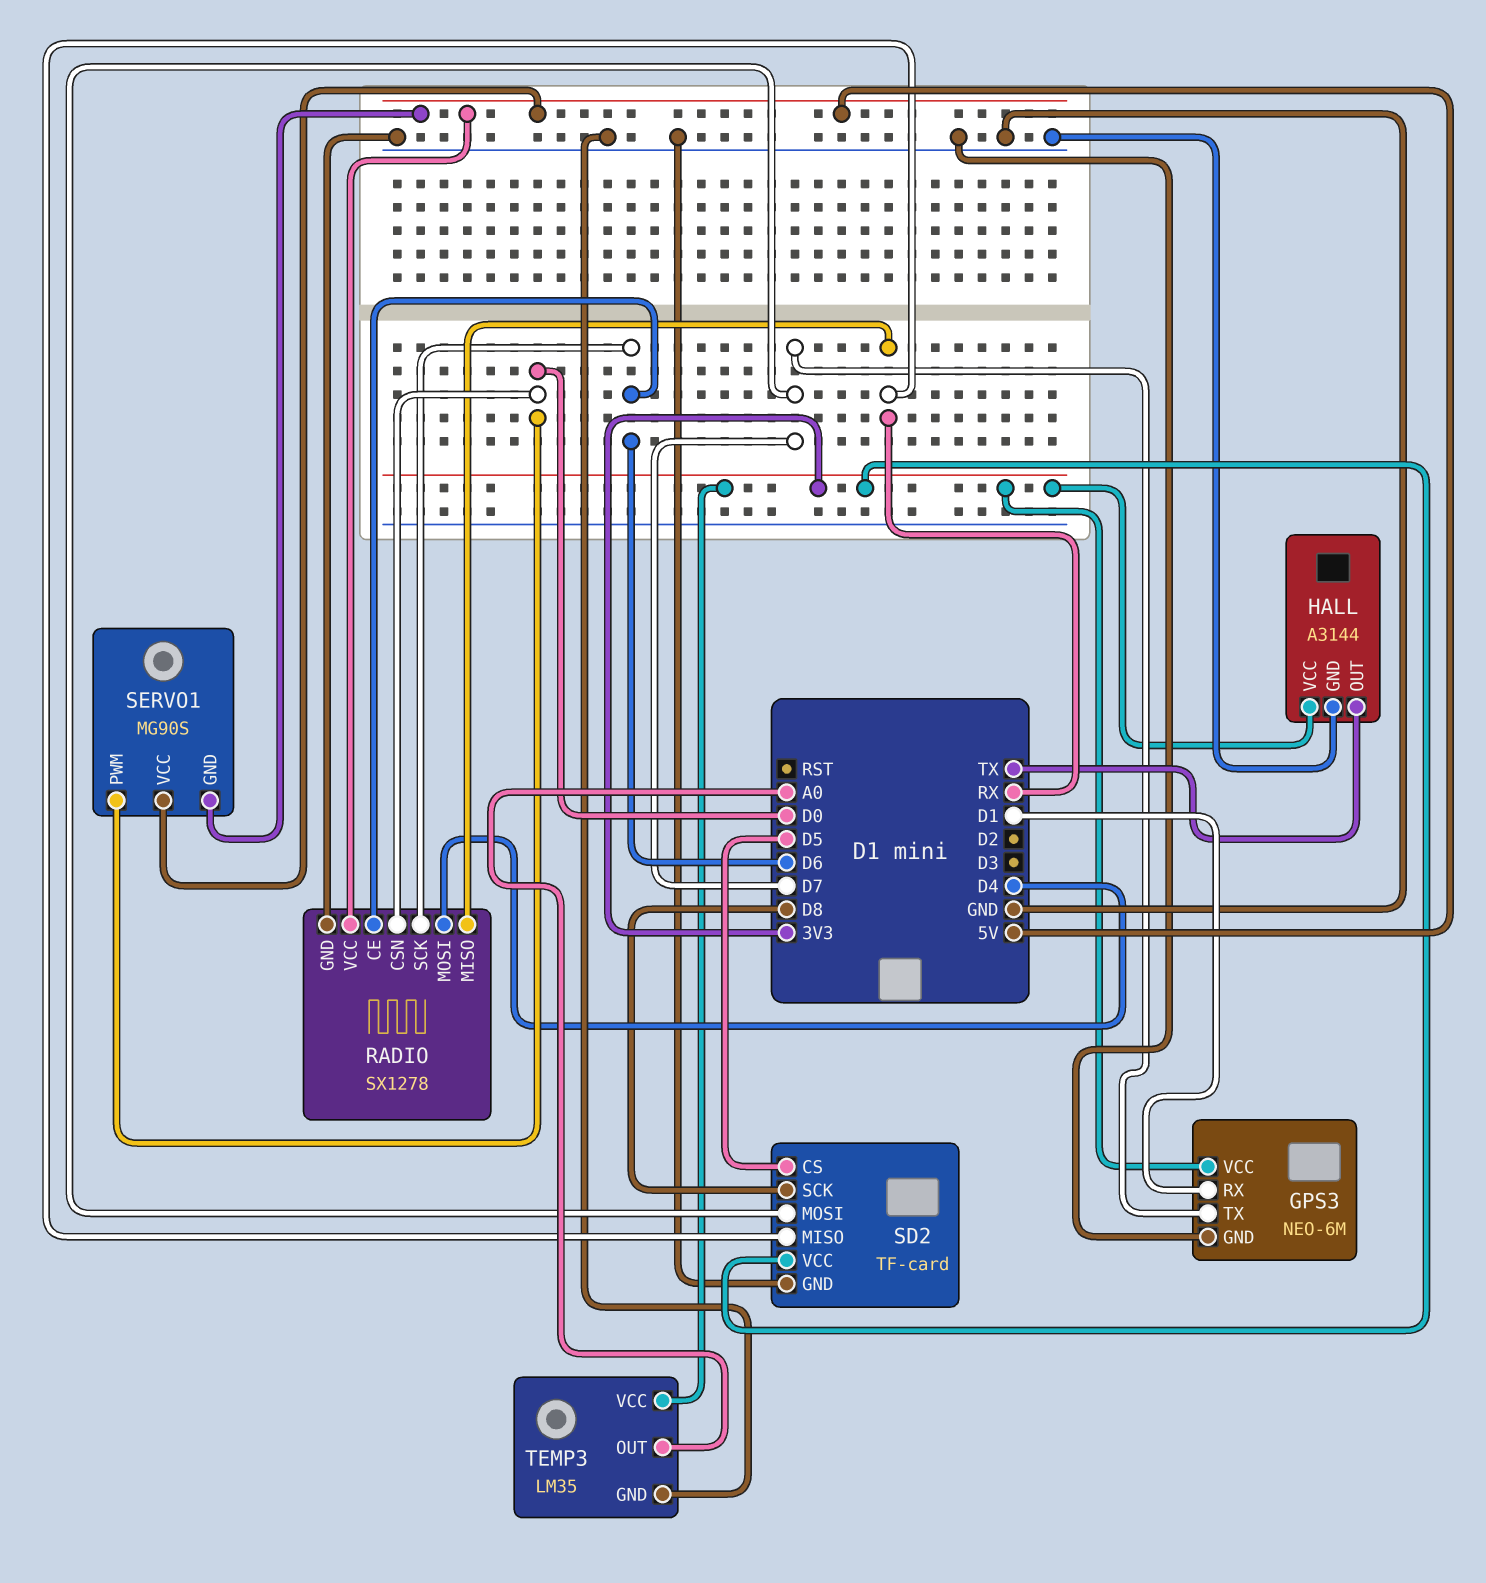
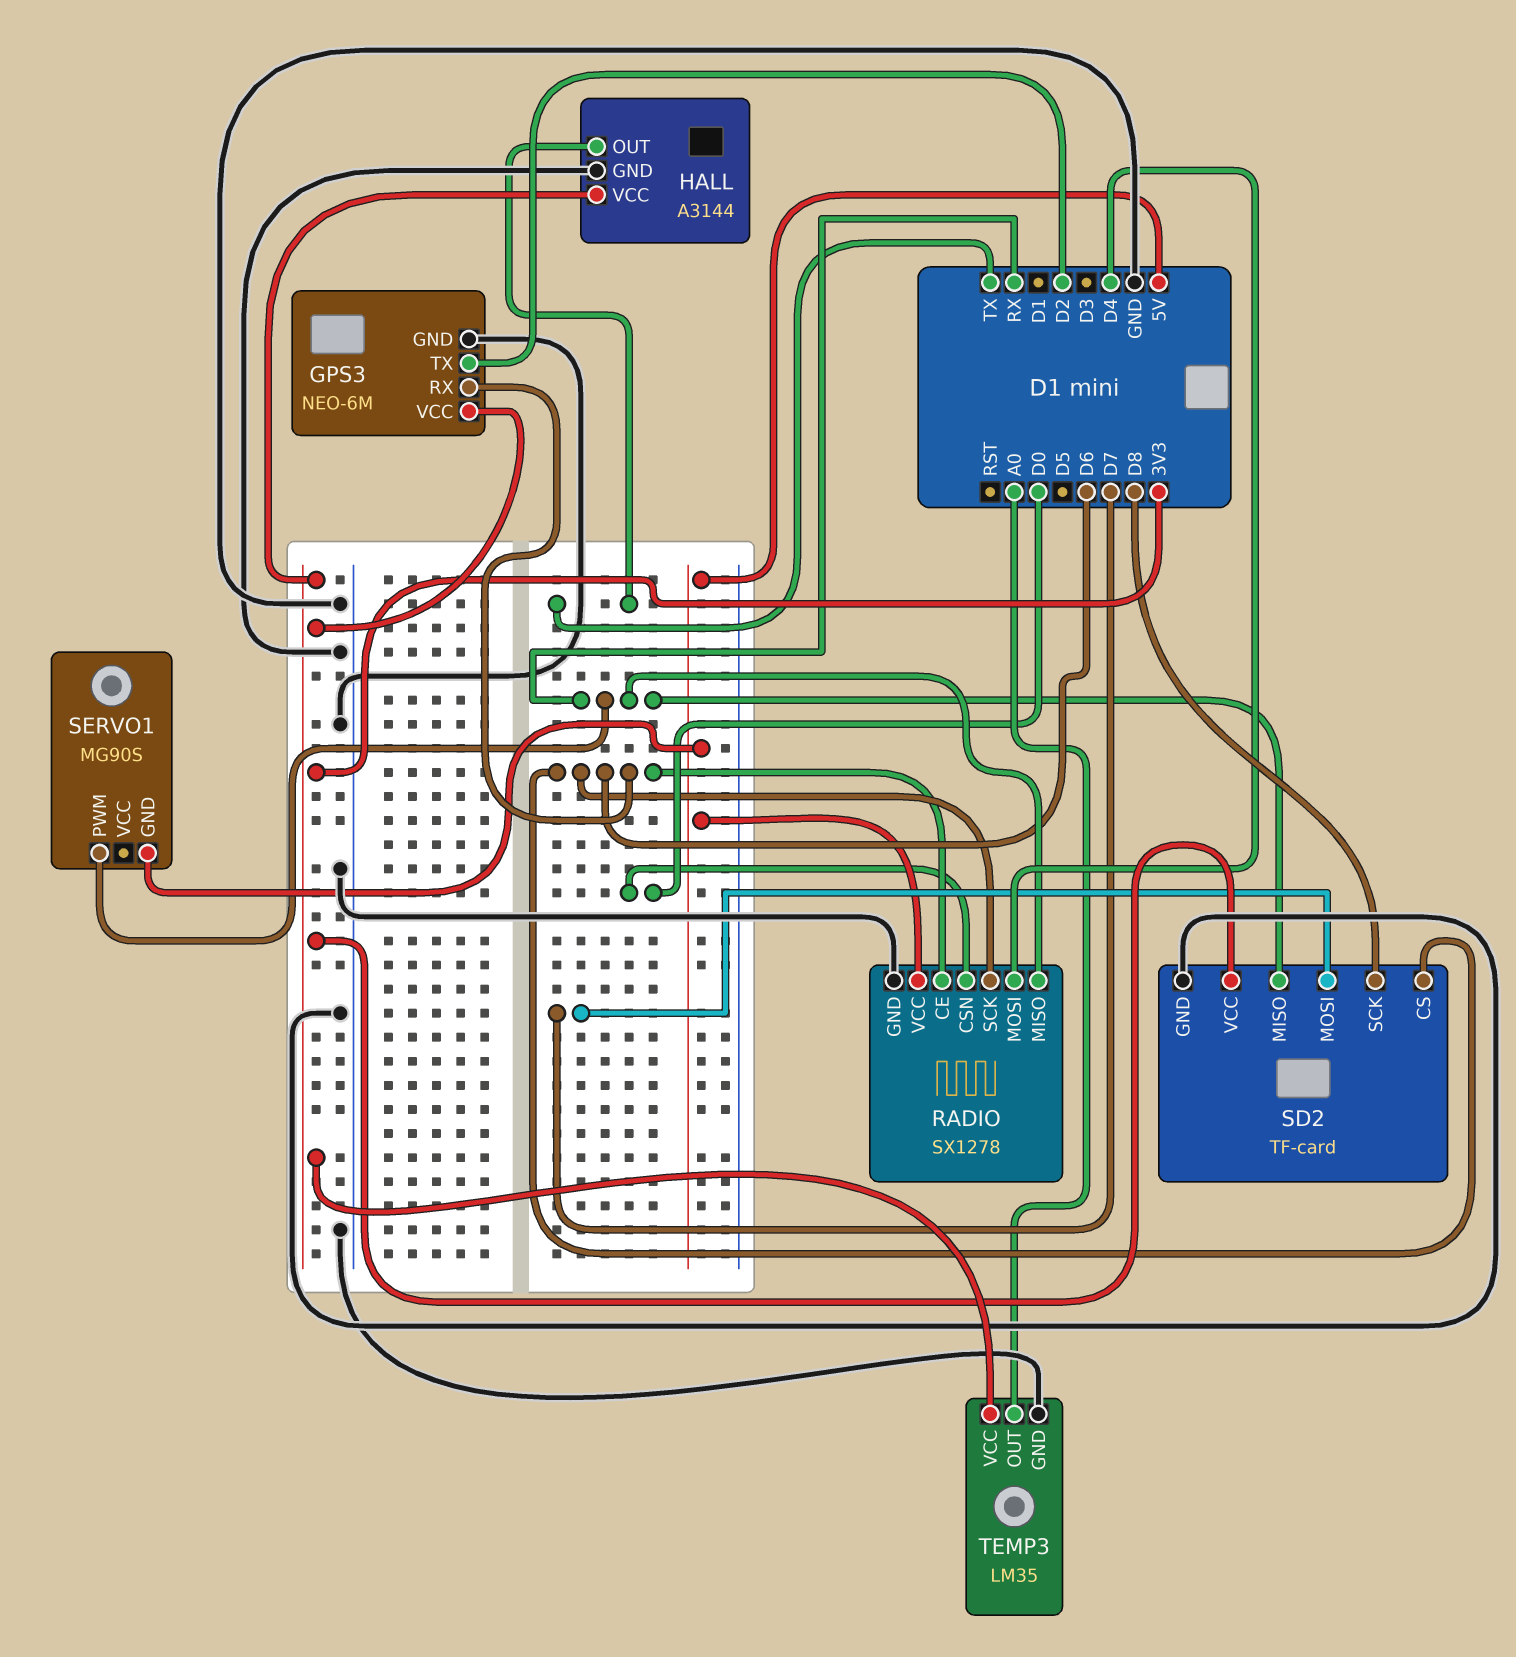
GPS3 pin RX: D1 -> D6
GPS3 pin TX: D7 -> D2
SD2 pin CS: D5 -> D6
SERVO1 pin PWM: D0 -> RX
SERVO1 pin VCC: 5V -> none

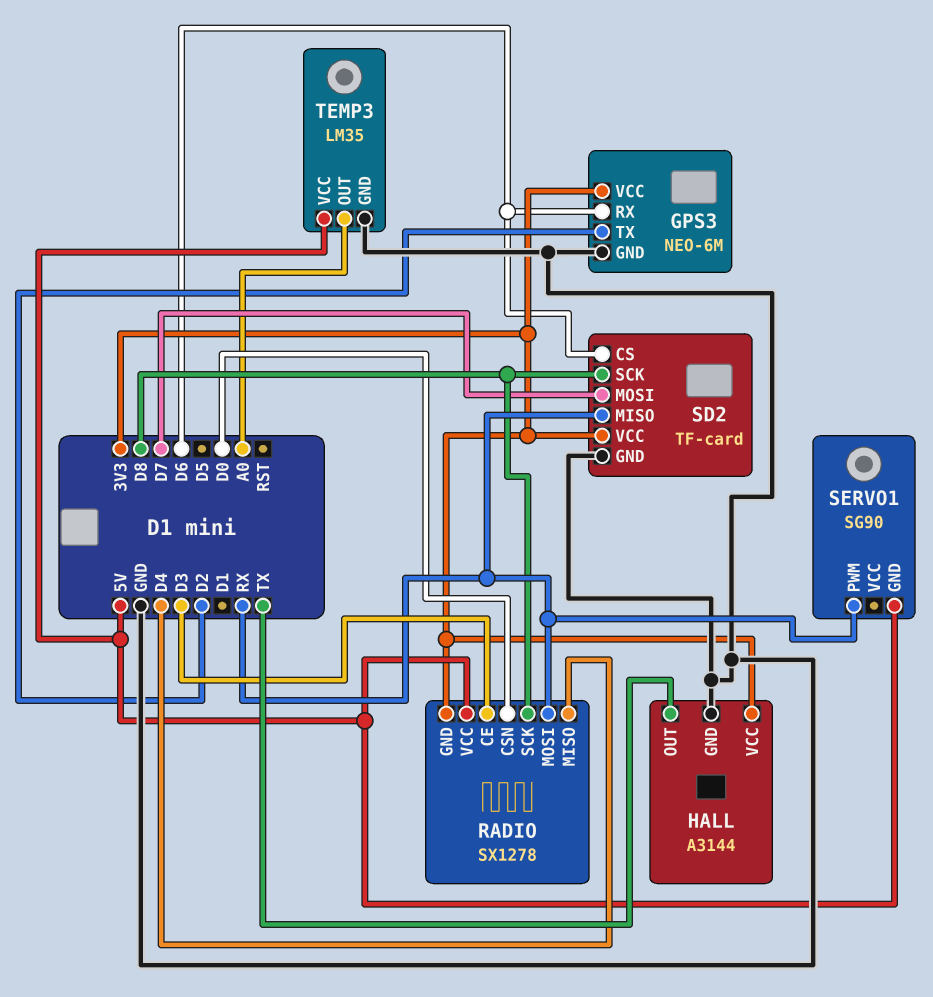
RADIO pin CE: D6 -> D3
RADIO pin GND: GND -> 3V3
RADIO pin MISO: RX -> D4
RADIO pin MOSI: D4 -> RX
RADIO pin SCK: D6 -> D8
SERVO1: MG90S -> SG90
TEMP3 pin VCC: 3V3 -> 5V

